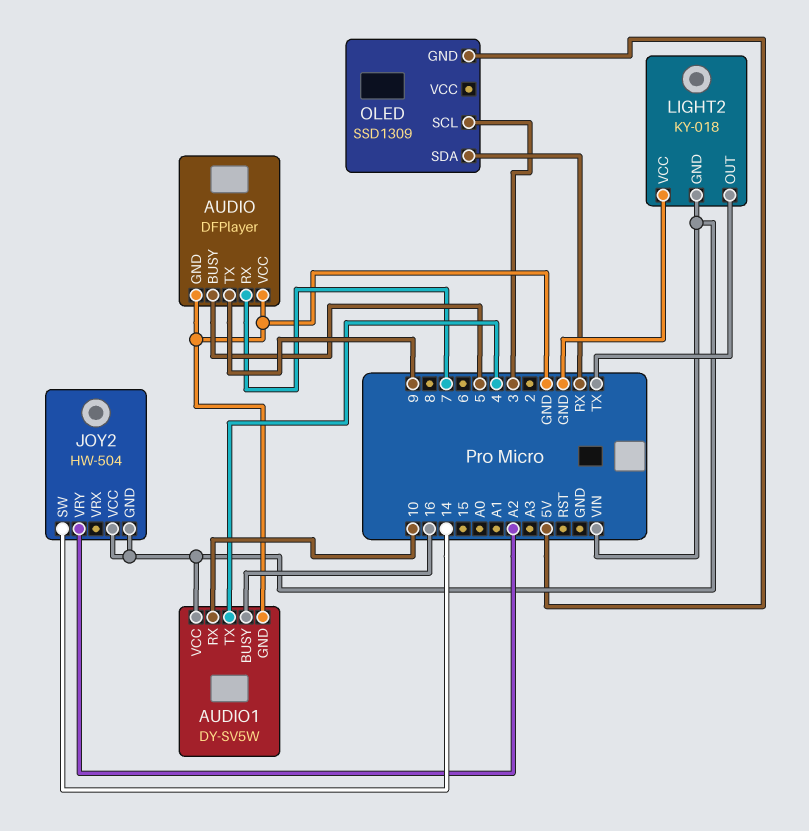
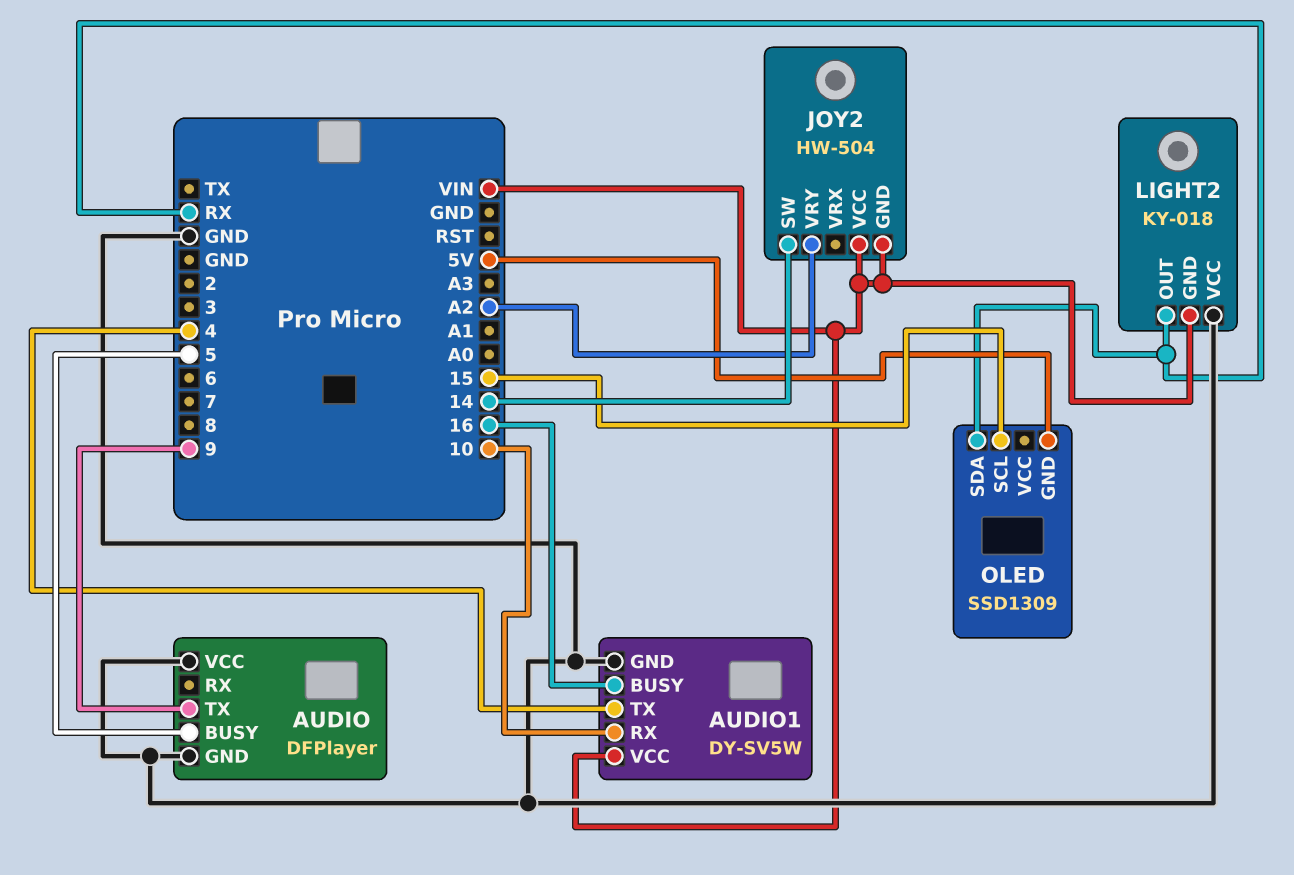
AUDIO pin RX: 7 -> none
LIGHT2 pin OUT: TX -> RX
OLED pin SCL: 3 -> 15

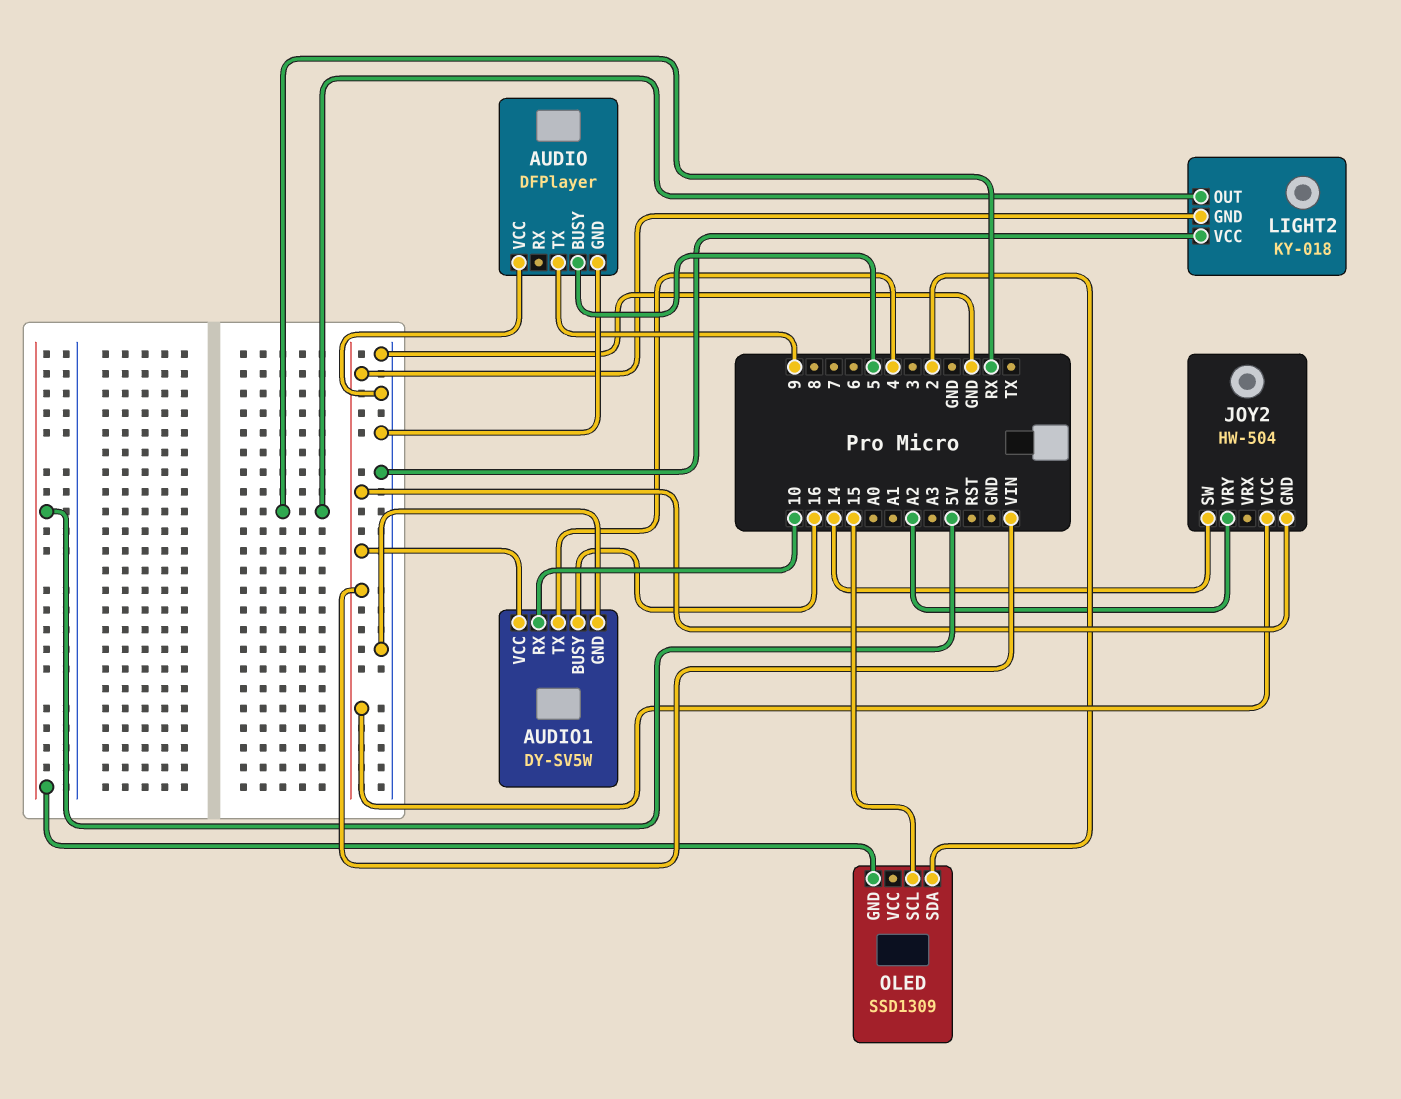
OLED pin SDA: RX -> 2

